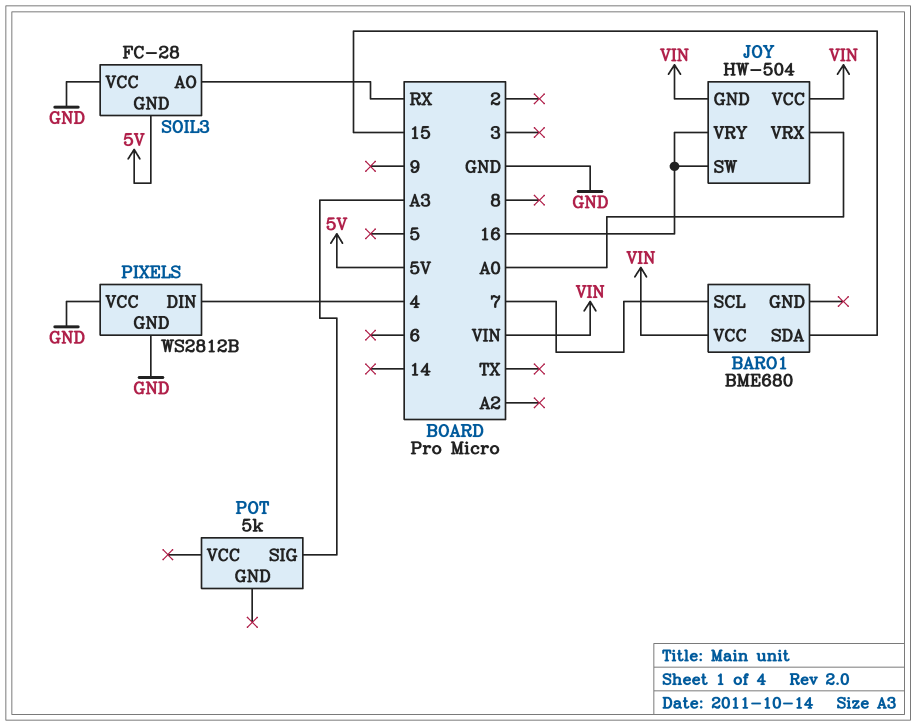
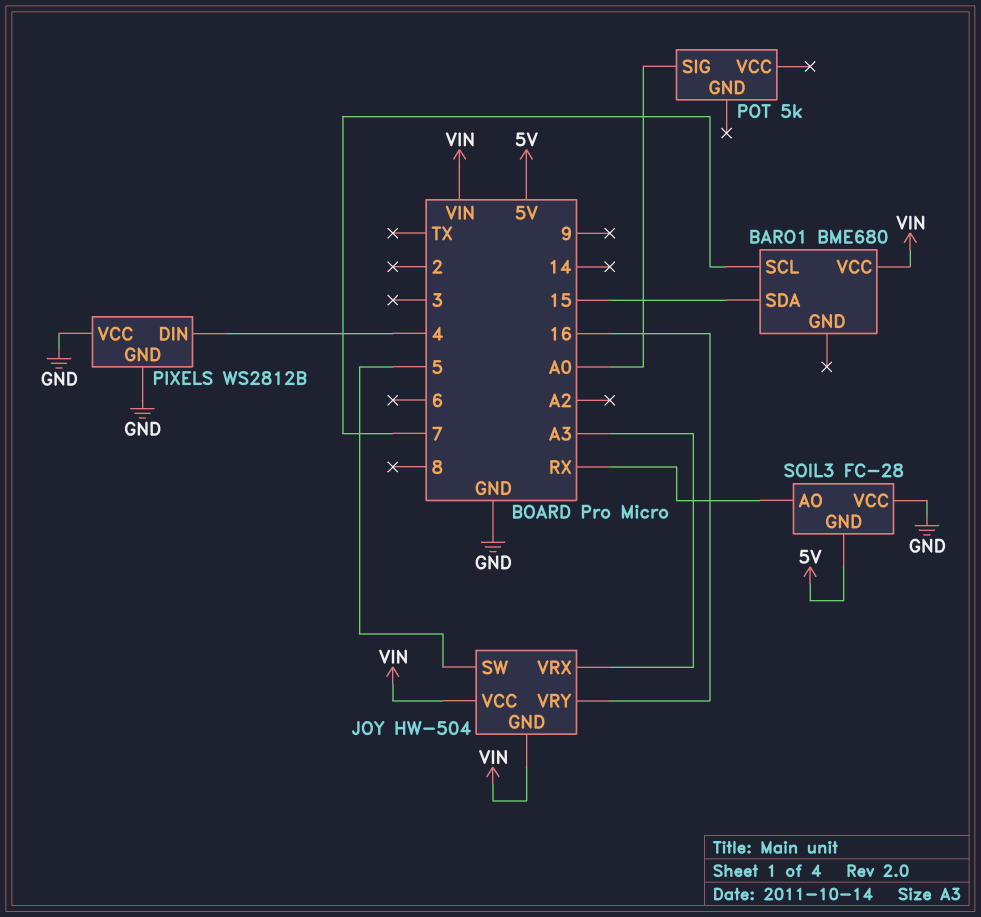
JOY pin SW: 16 -> 5
JOY pin VRX: A0 -> A3
POT pin SIG: A3 -> A0

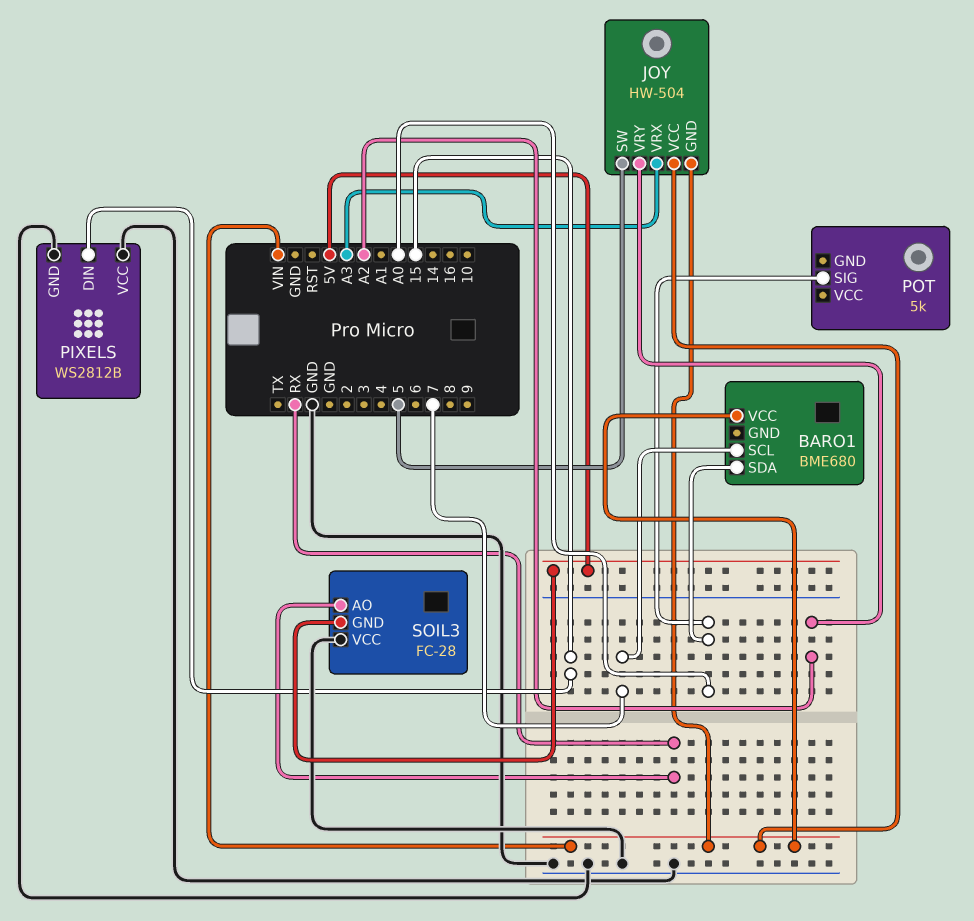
BARO1 pin SDA: 15 -> A0
JOY pin VRY: 16 -> A2
PIXELS pin DIN: 4 -> 15

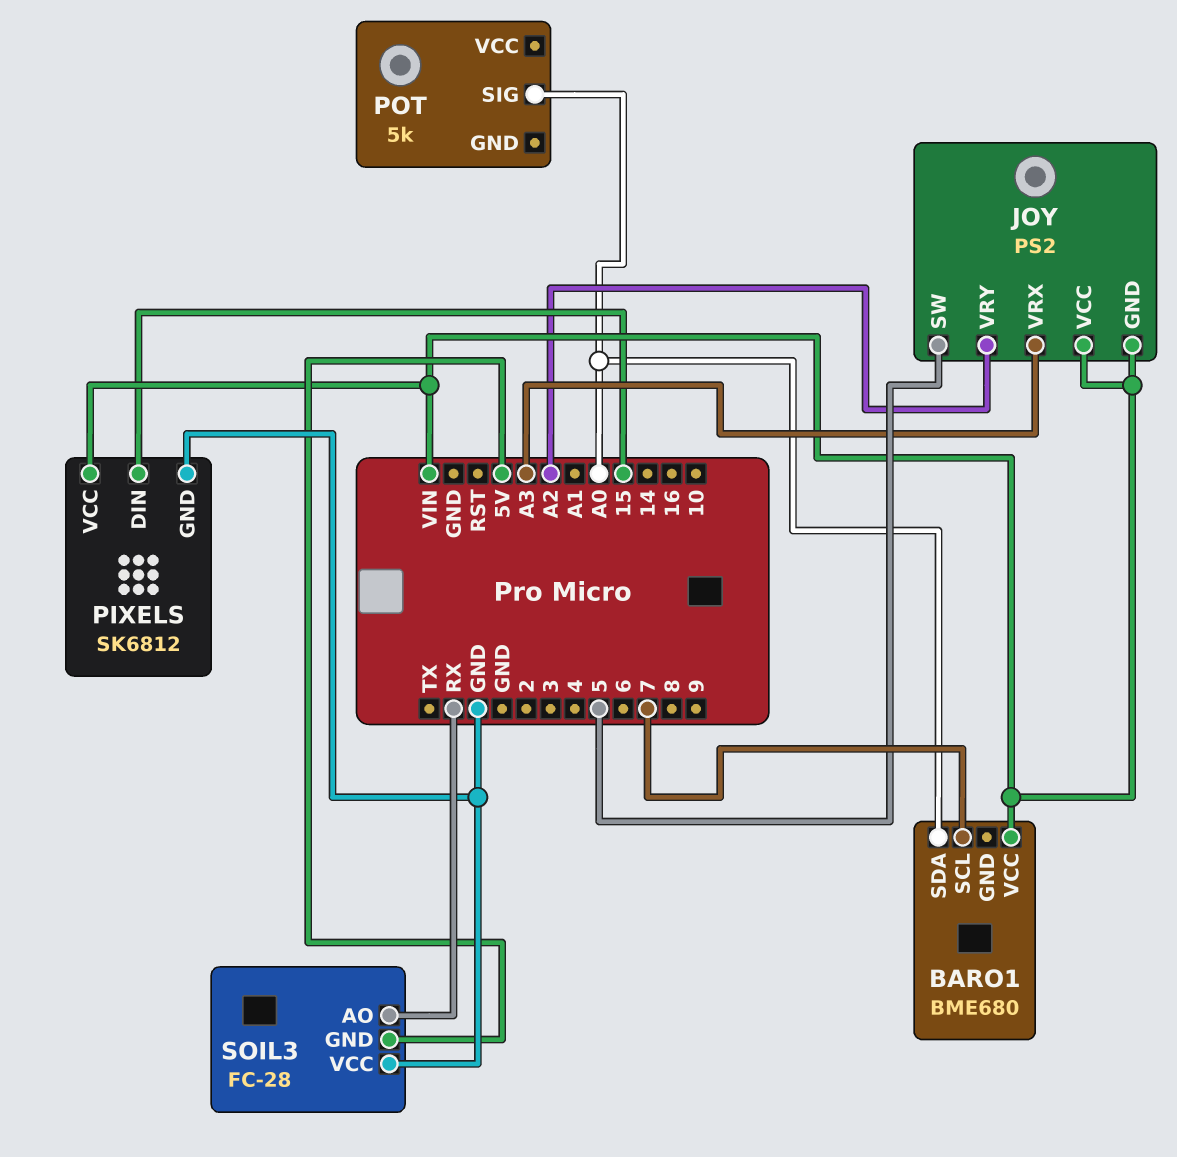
JOY: HW-504 -> PS2
PIXELS: WS2812B -> SK6812
PIXELS pin VCC: GND -> VIN

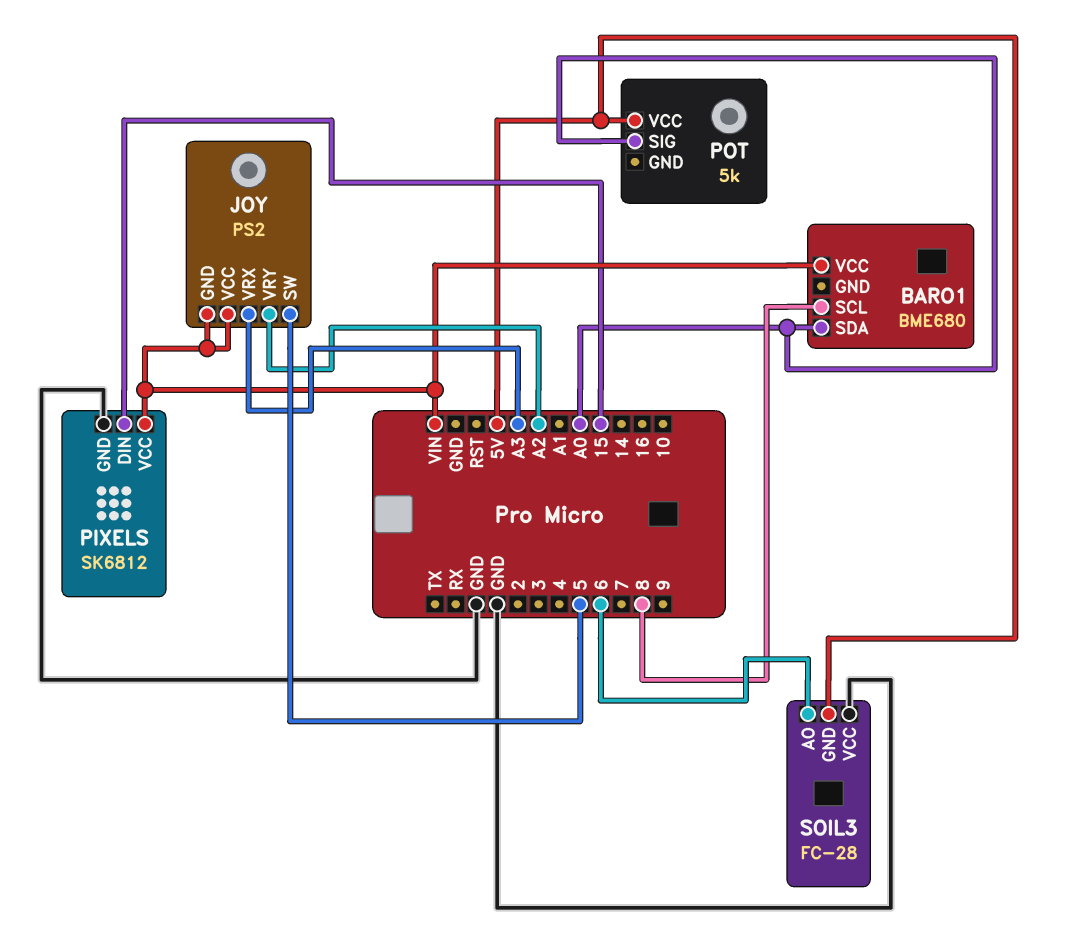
BARO1 pin SCL: 7 -> 8
POT pin VCC: none -> 5V
SOIL3 pin AO: RX -> 6

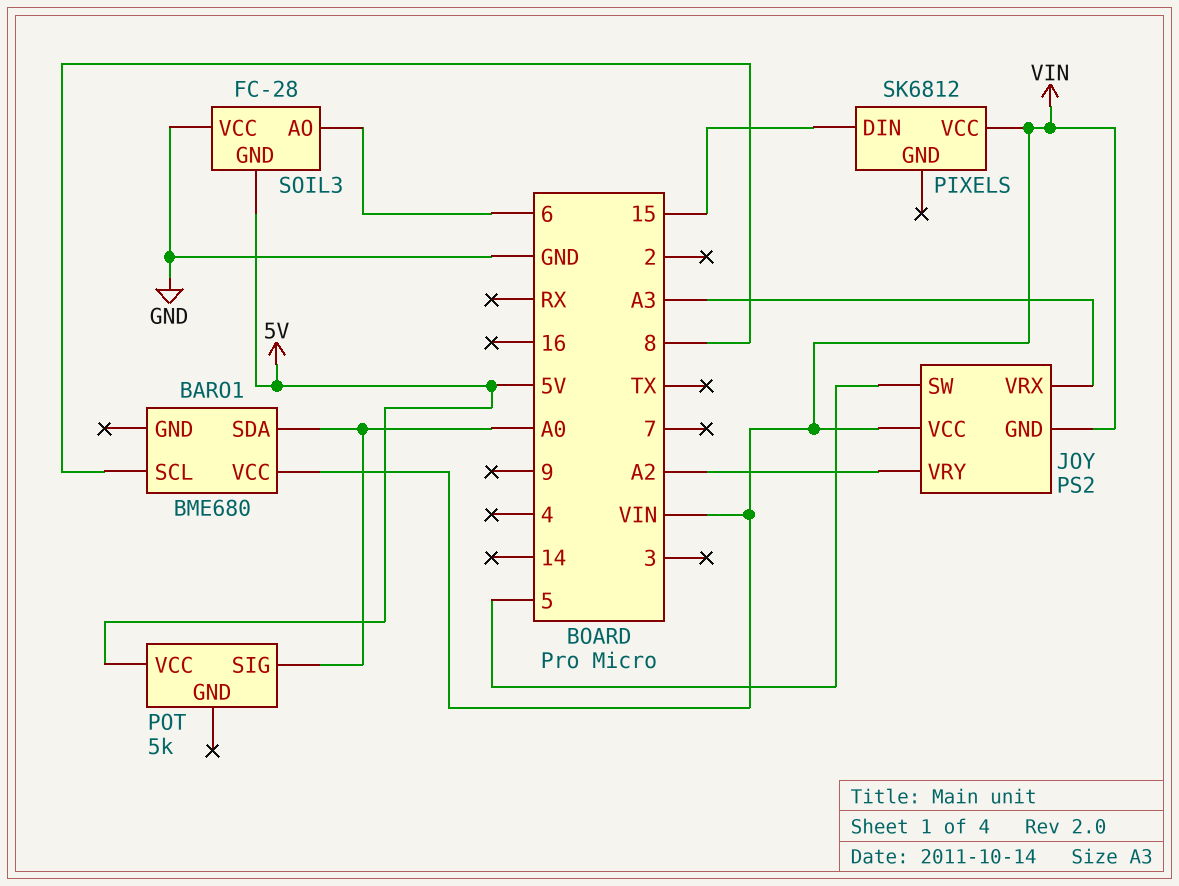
PIXELS pin GND: GND -> none

